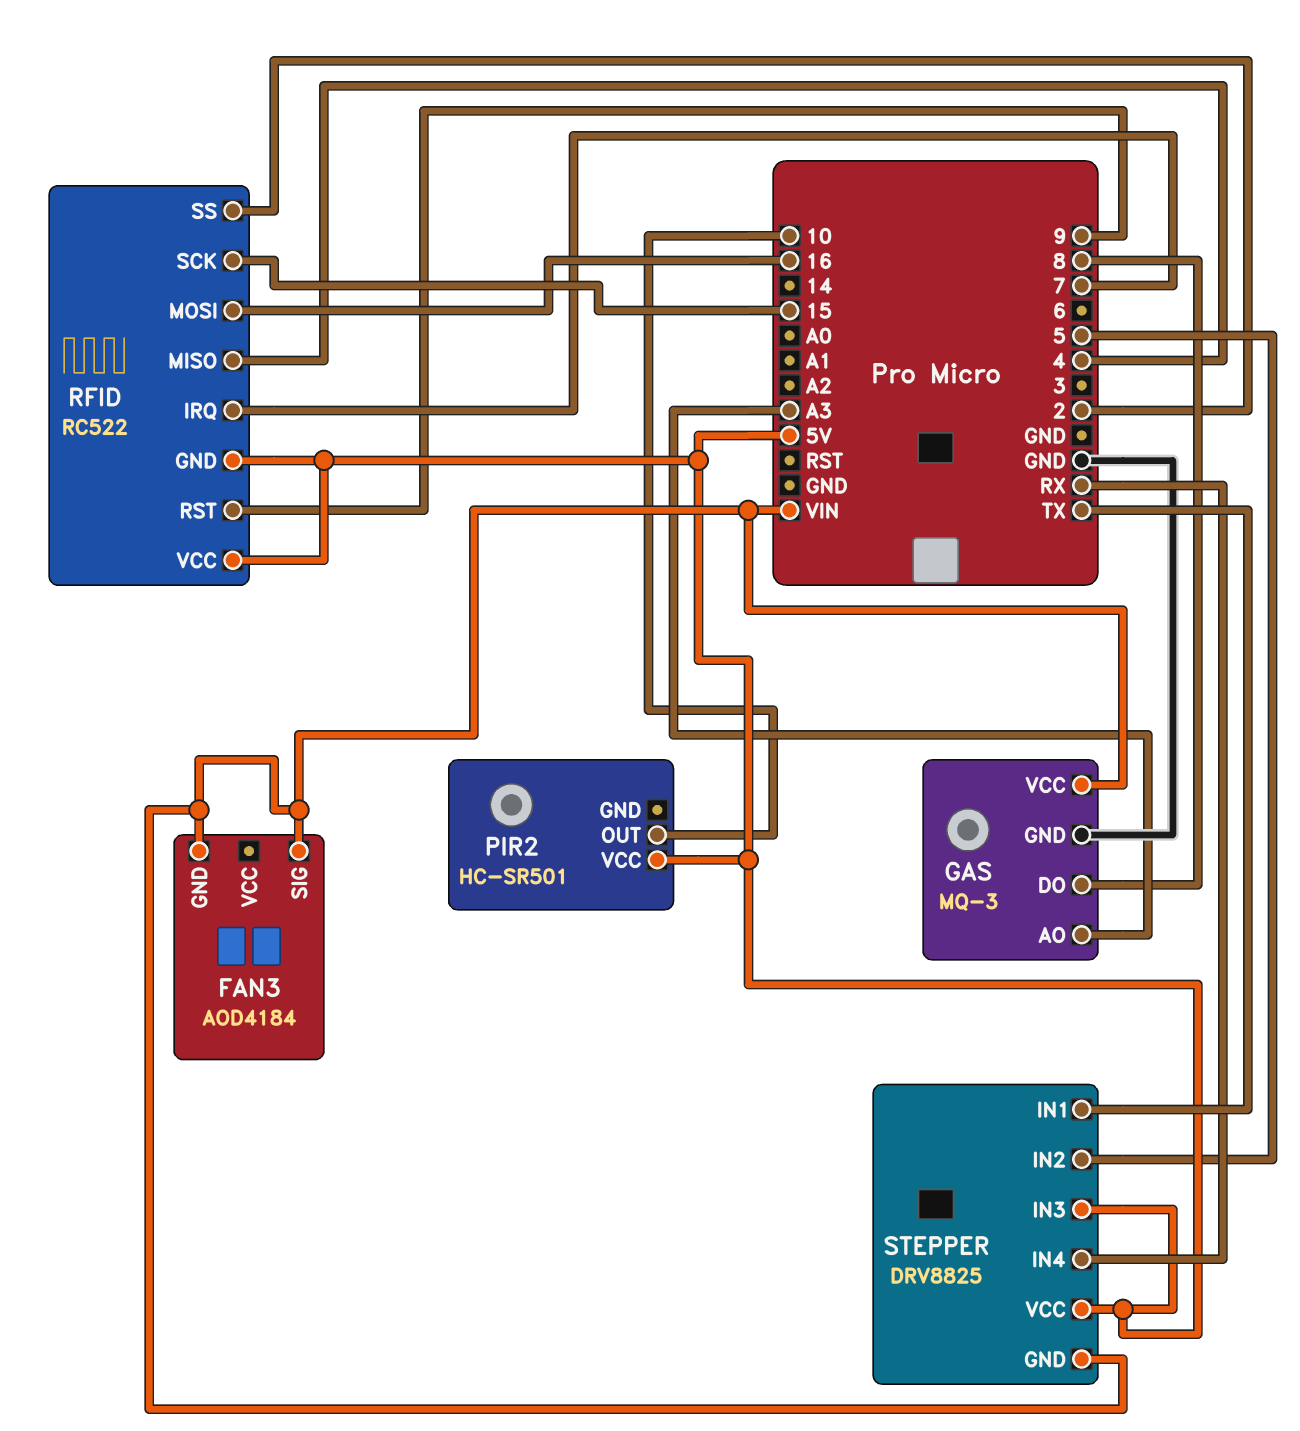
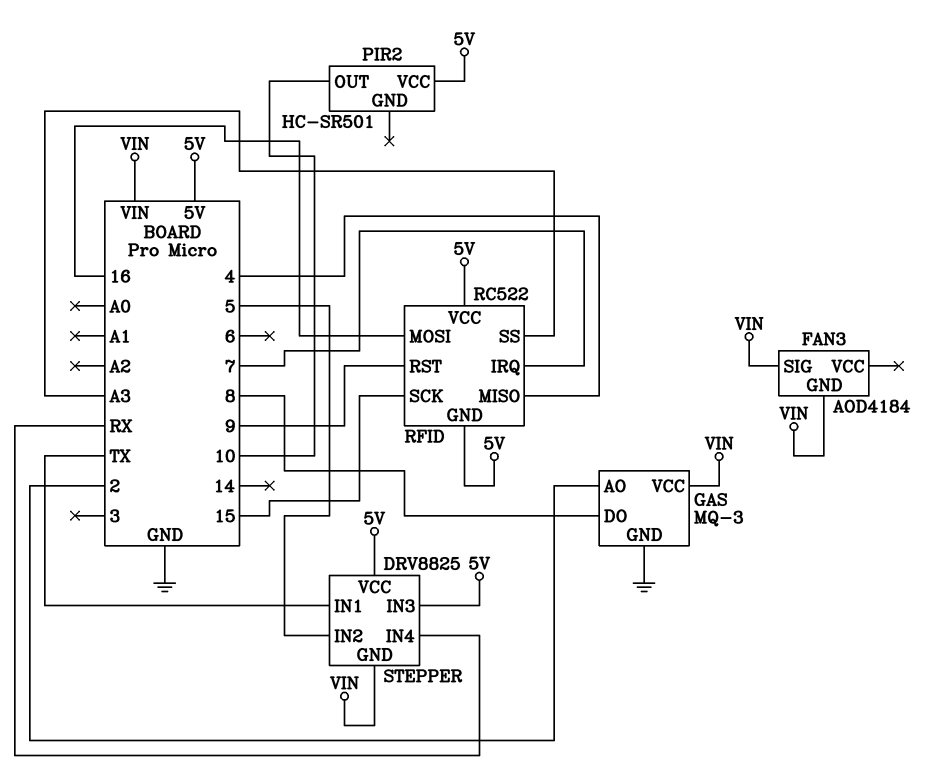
GAS pin AO: A3 -> 2
RFID pin SS: 2 -> A3

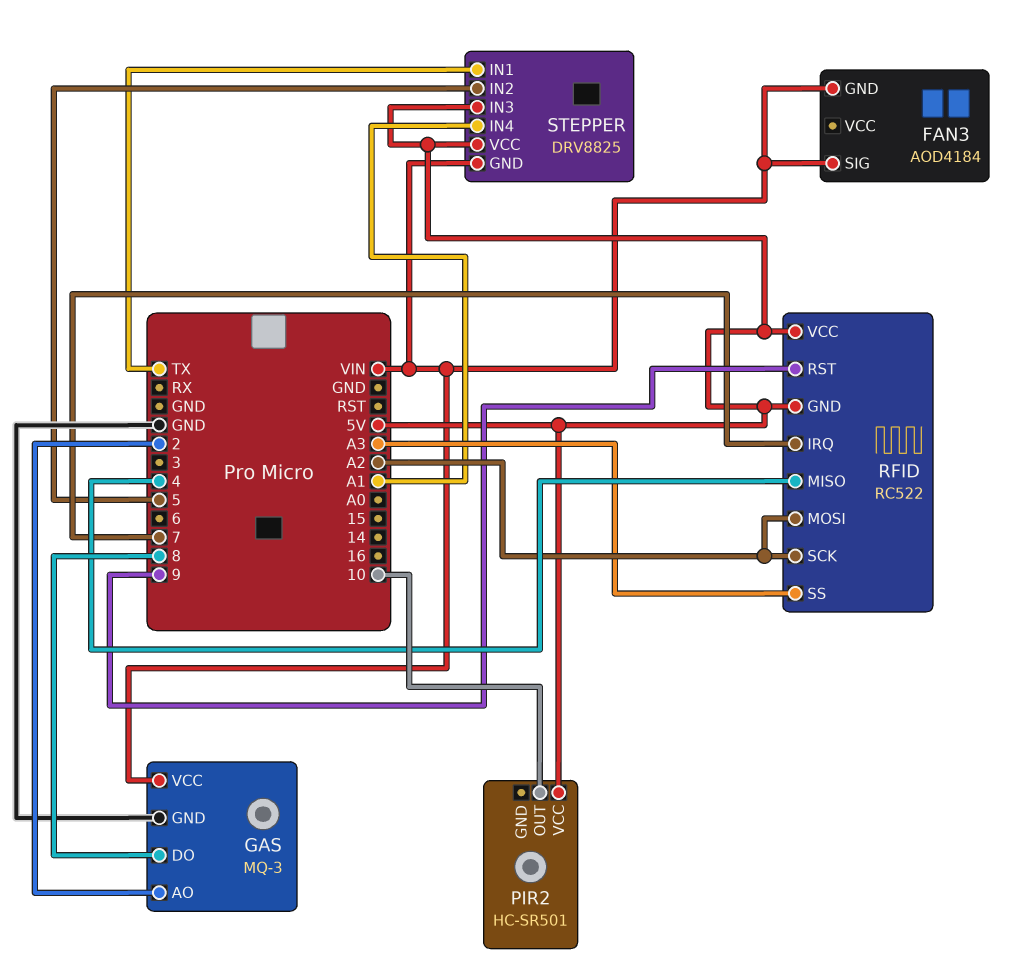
RFID pin MOSI: 16 -> A2
RFID pin SCK: 15 -> A2
STEPPER pin IN4: RX -> A1

